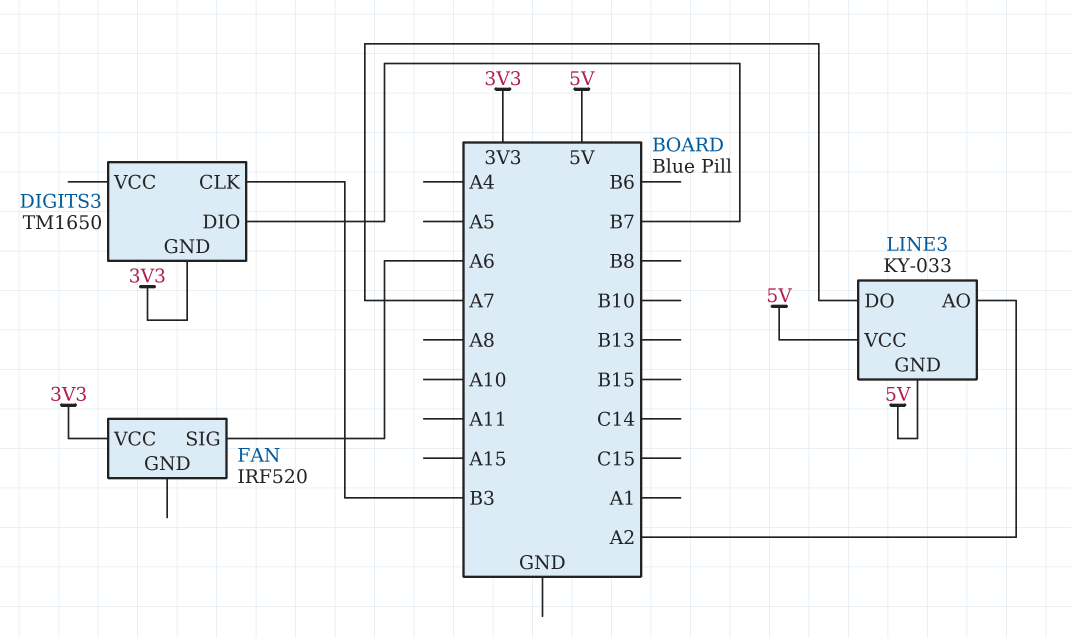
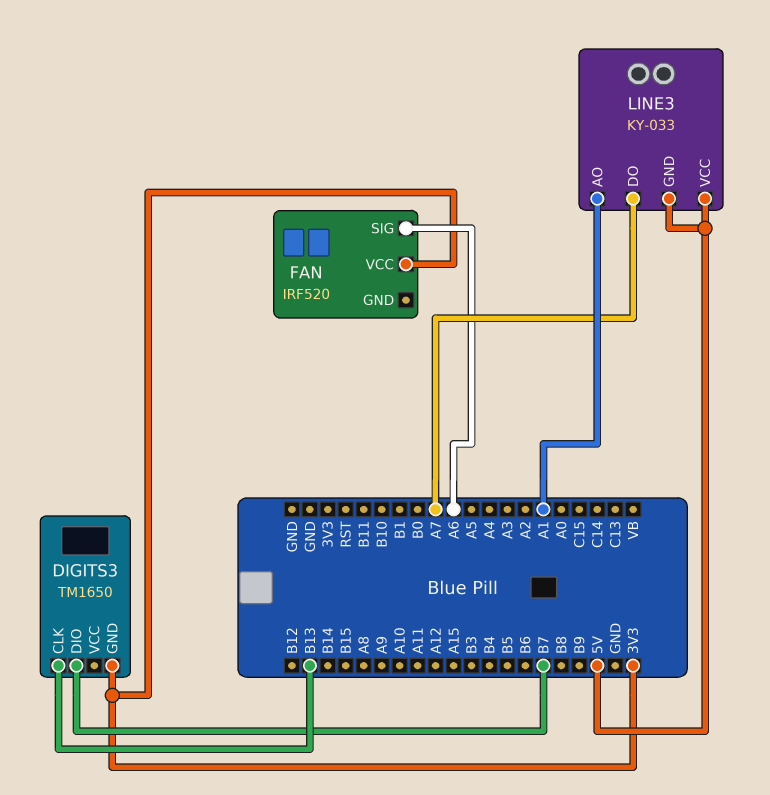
DIGITS3 pin CLK: B3 -> B13
LINE3 pin AO: A2 -> A1

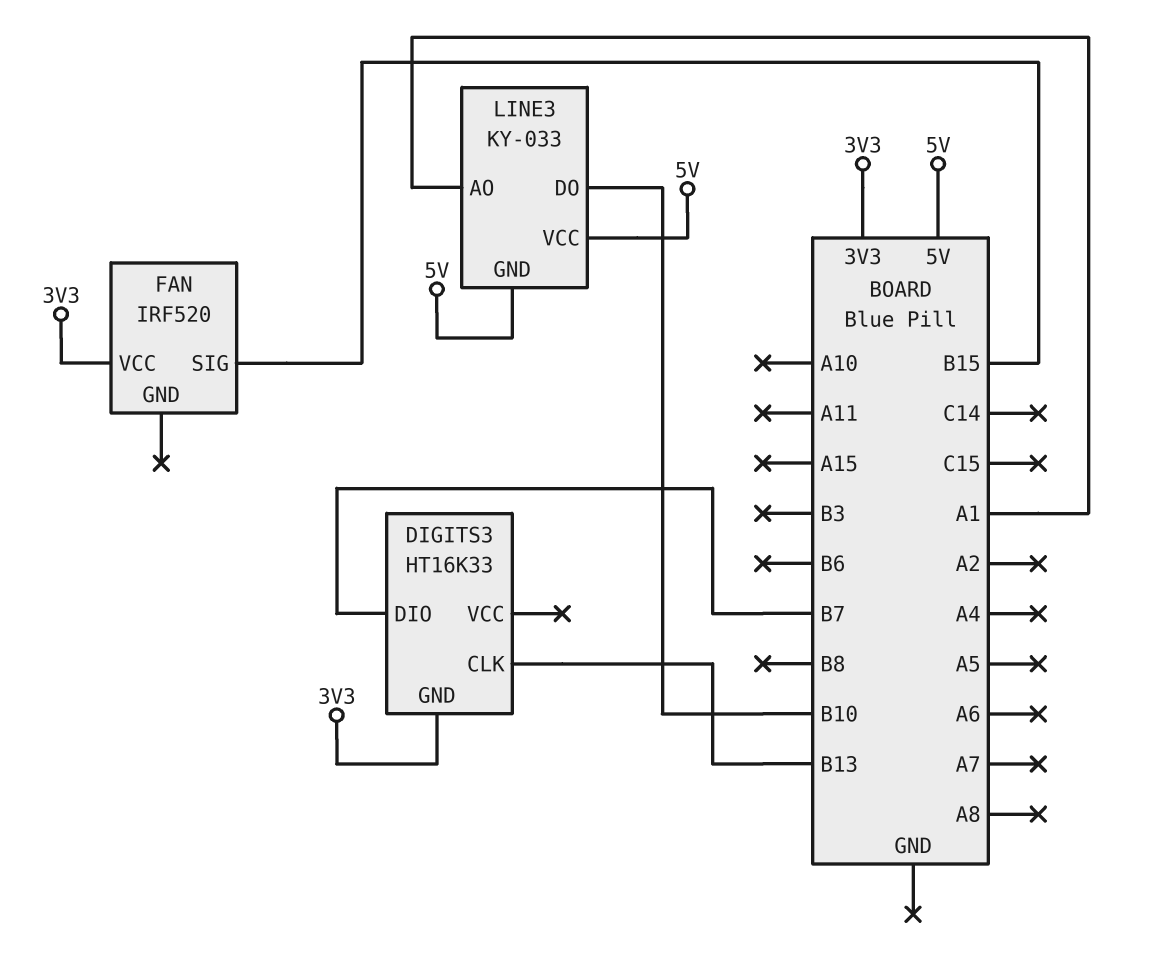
DIGITS3: TM1650 -> HT16K33
FAN pin SIG: A6 -> B15
LINE3 pin DO: A7 -> B10

